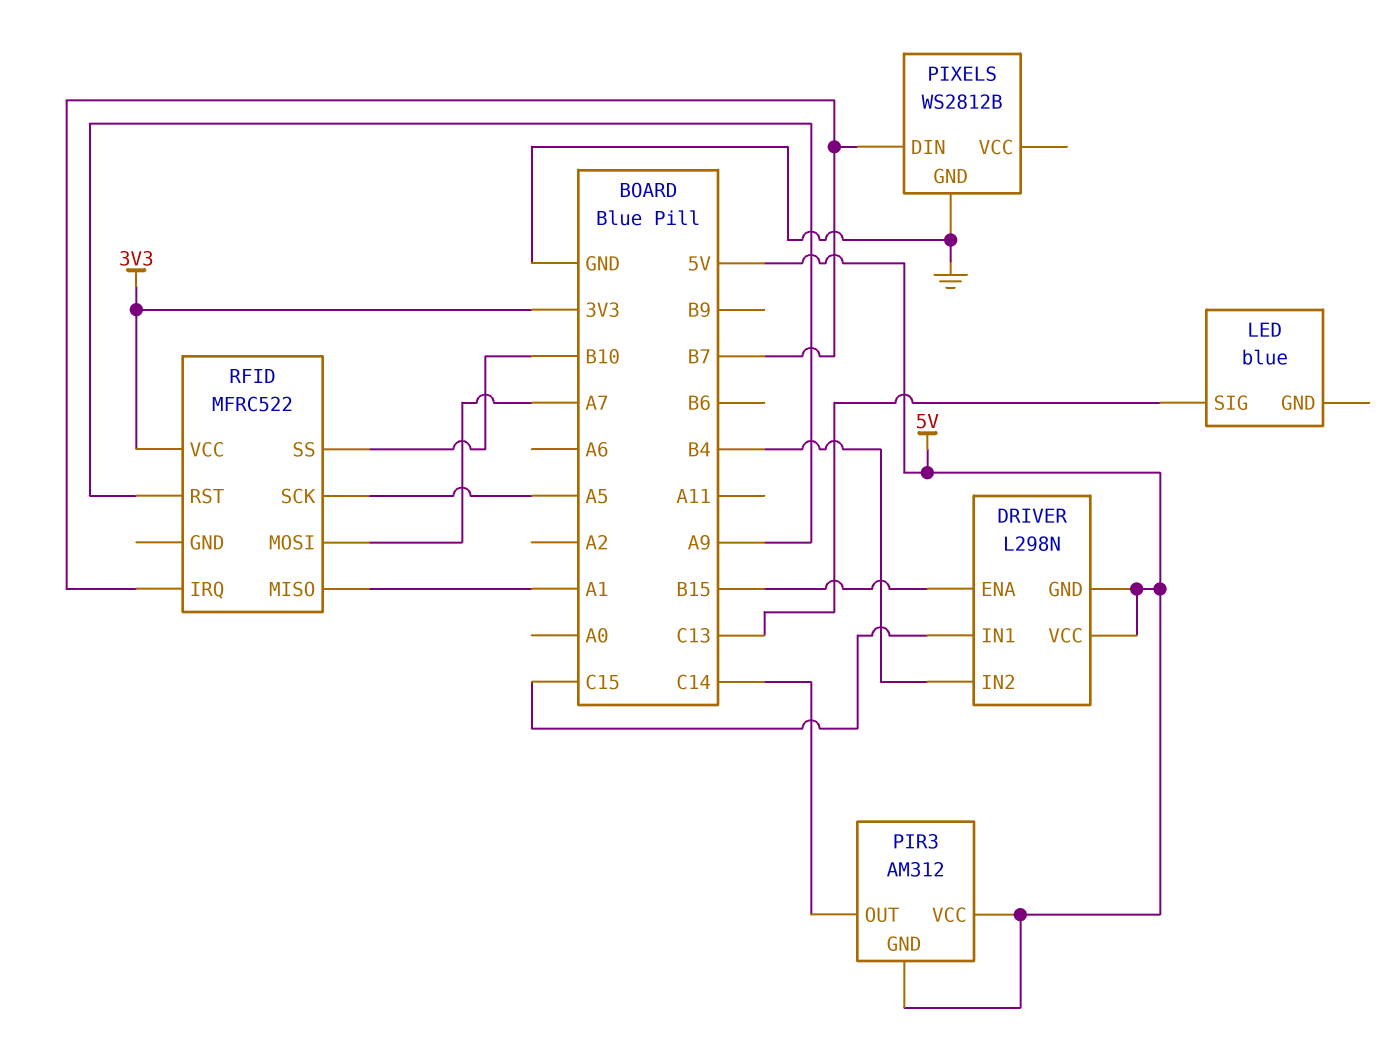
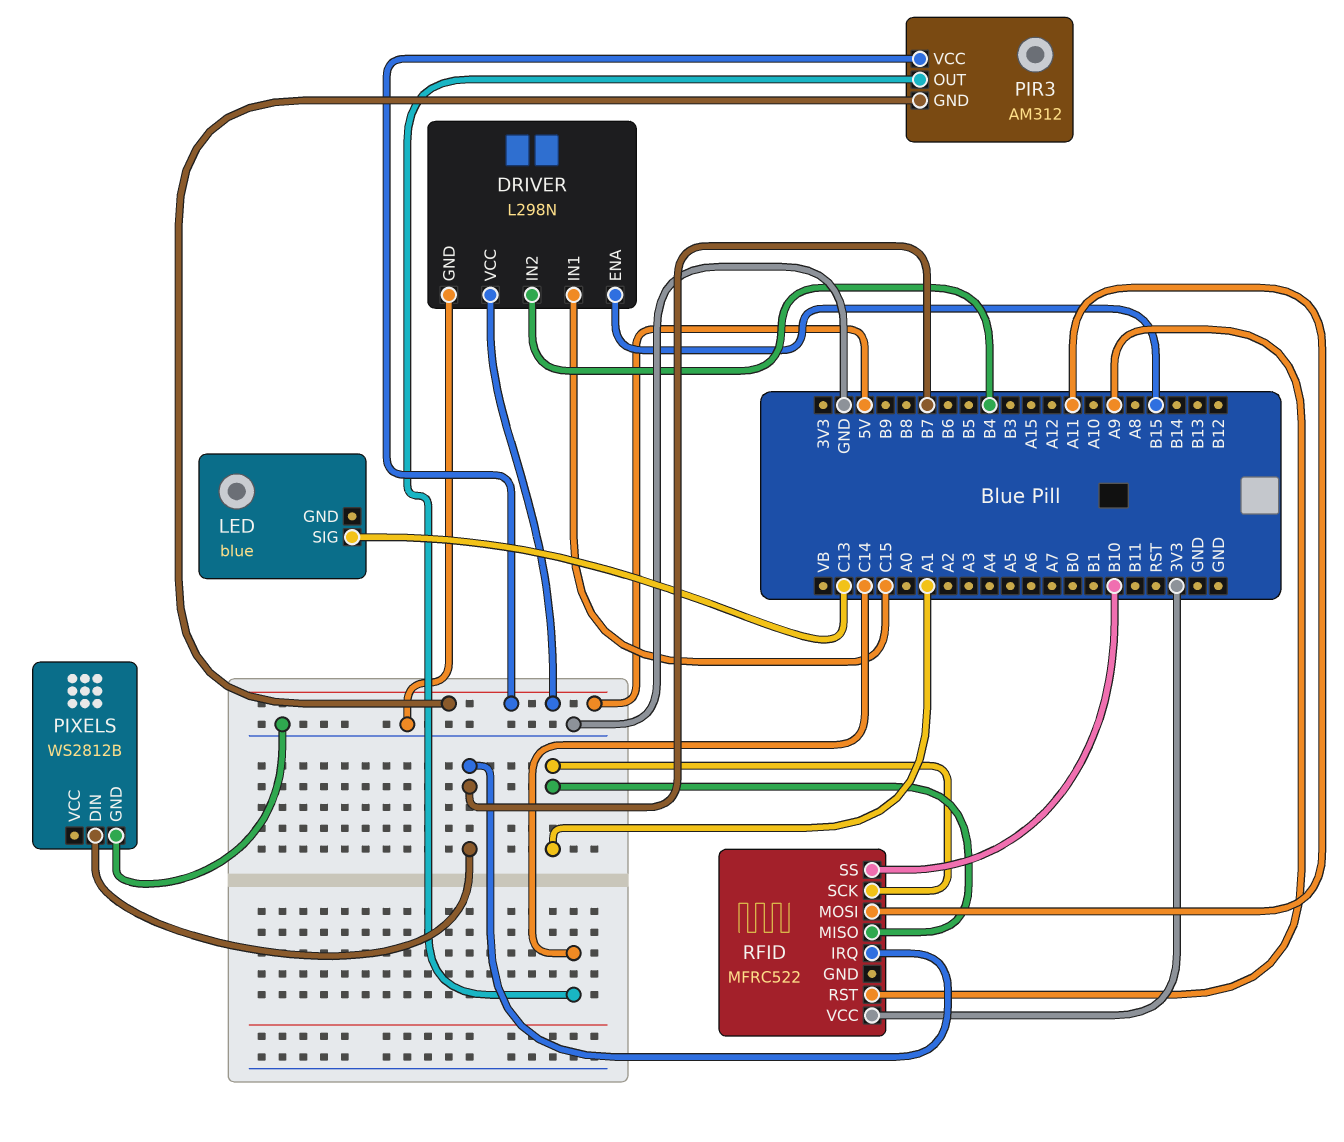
DRIVER pin GND: 5V -> GND
RFID pin MOSI: A7 -> A11
RFID pin SCK: A5 -> A1

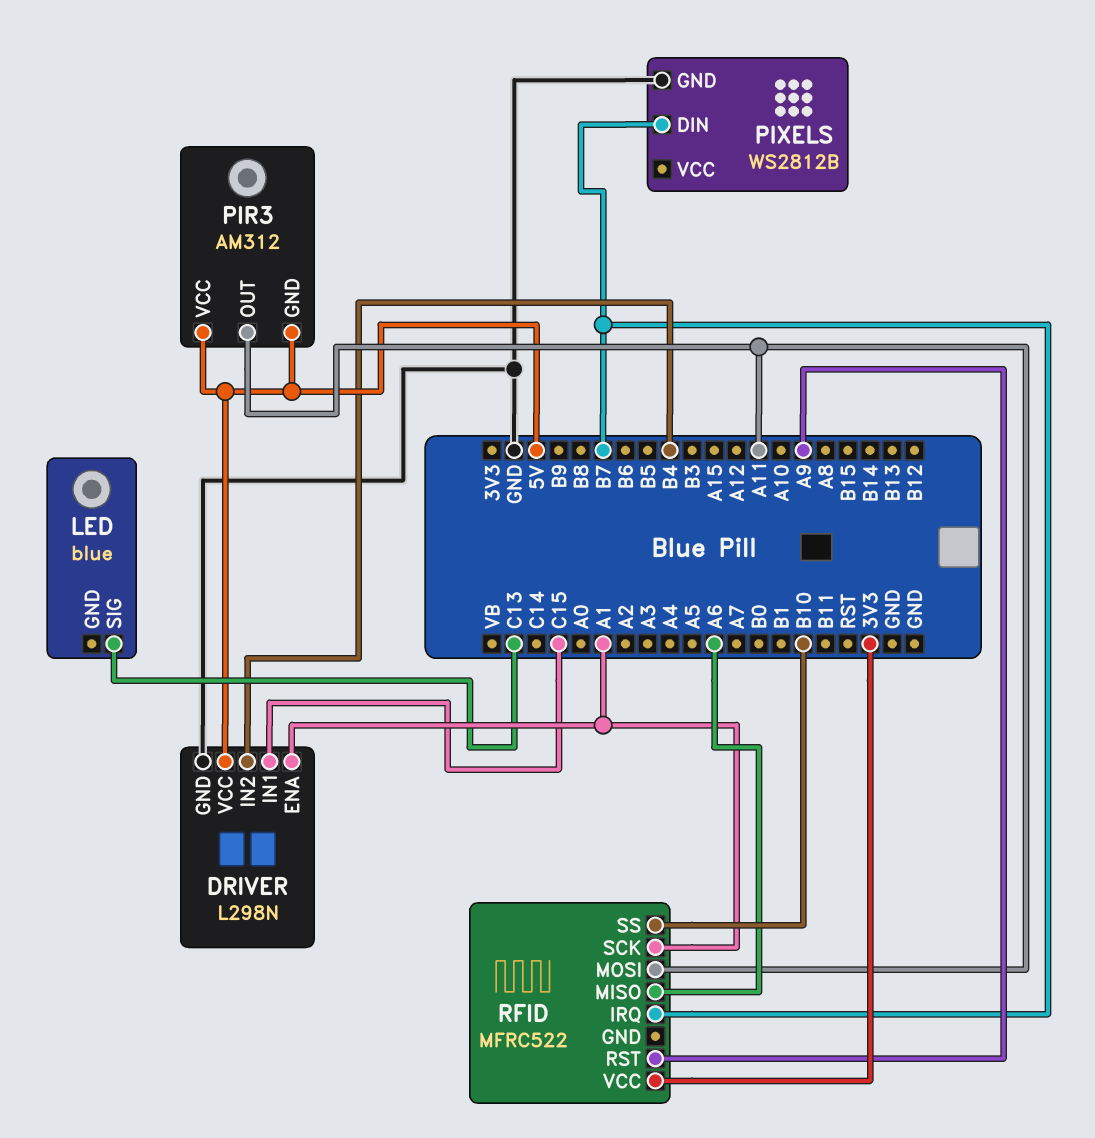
DRIVER pin ENA: B15 -> A1
PIR3 pin OUT: C14 -> A11
RFID pin MISO: A1 -> A6

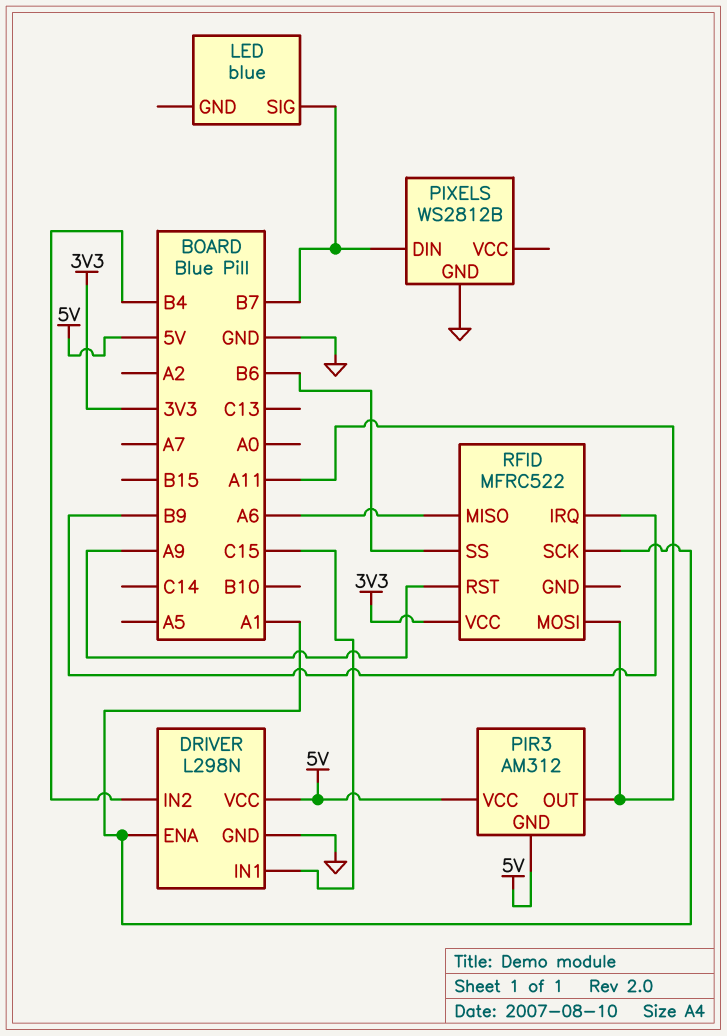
LED pin SIG: C13 -> B7
RFID pin IRQ: B7 -> B9
RFID pin SS: B10 -> B6

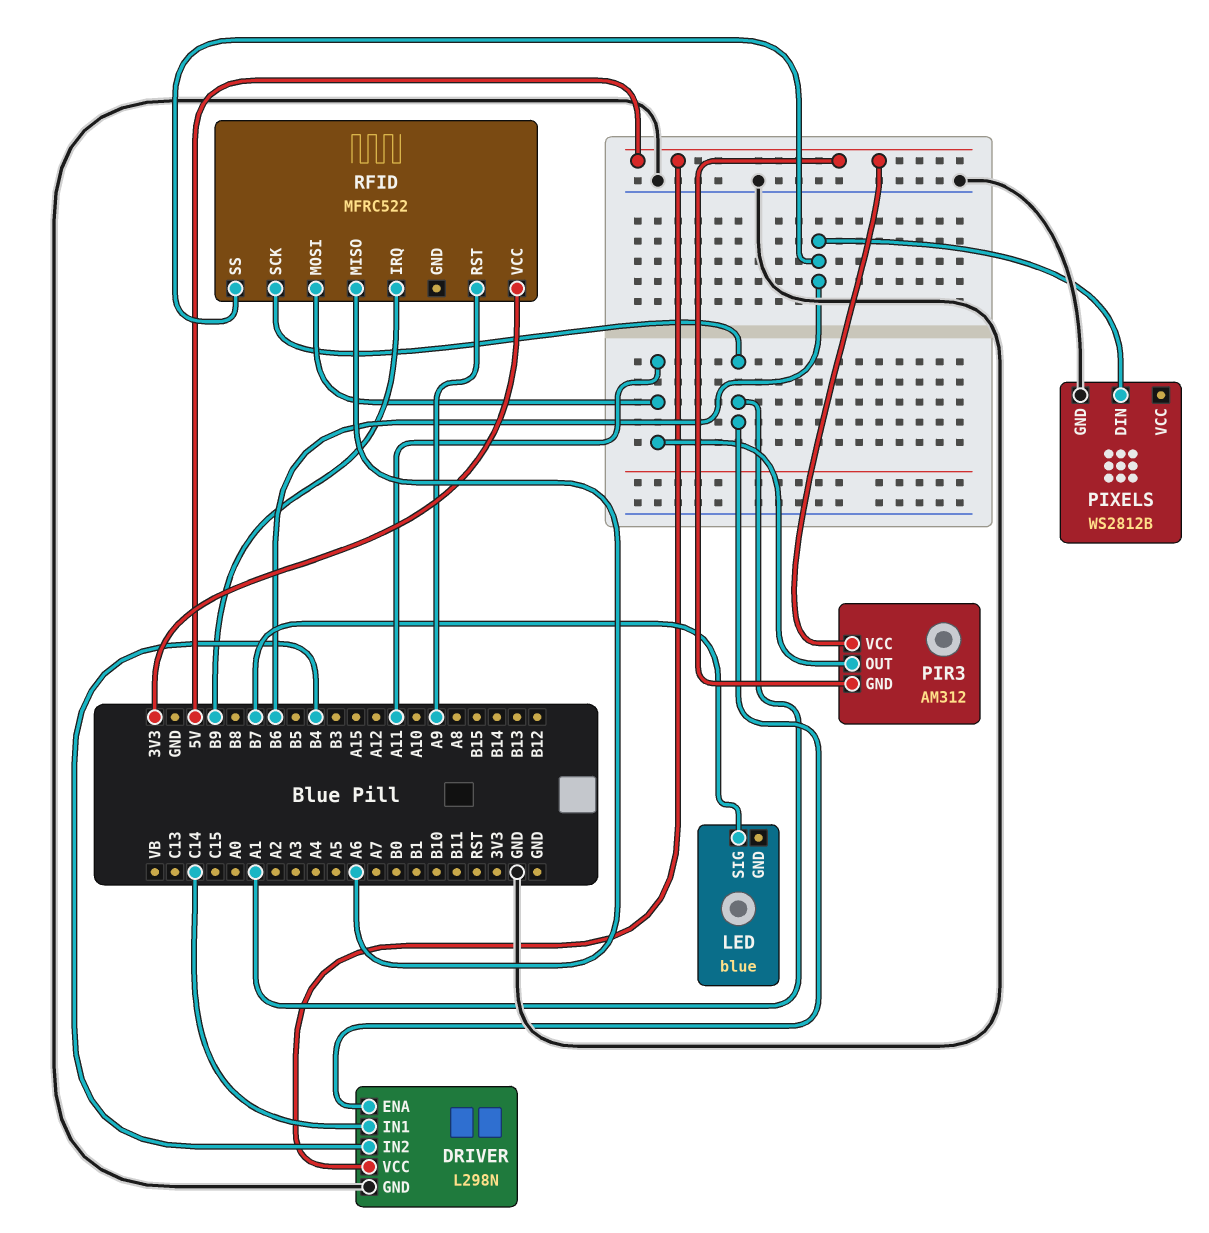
DRIVER pin IN1: C15 -> C14
PIXELS pin DIN: B7 -> B6

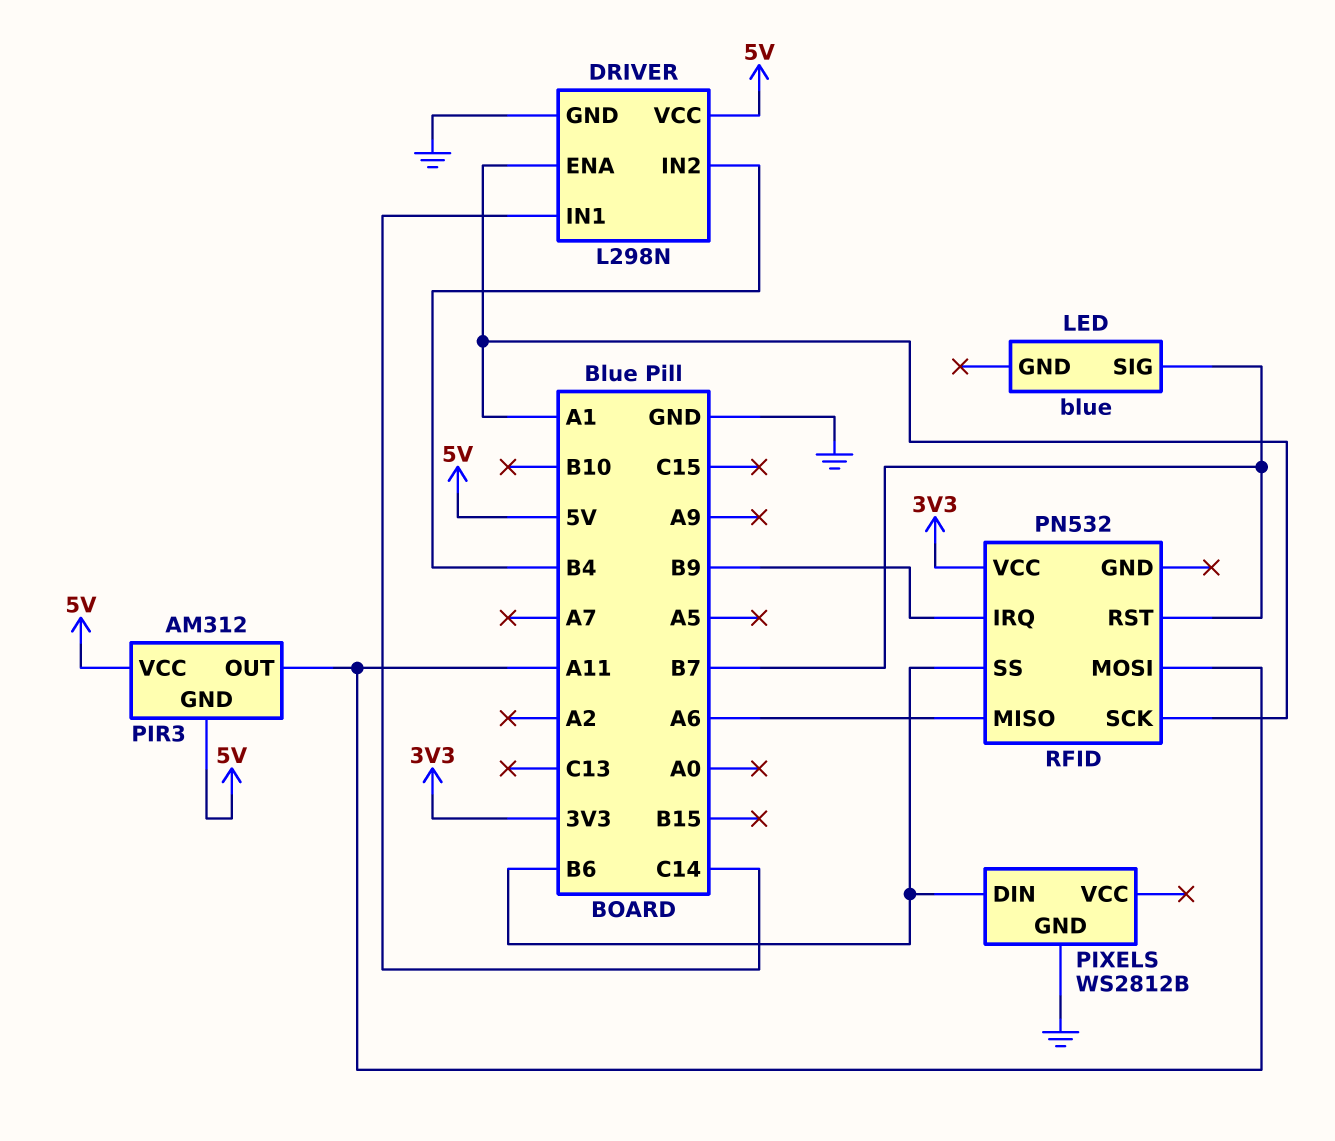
RFID: MFRC522 -> PN532
RFID pin RST: A9 -> B7

